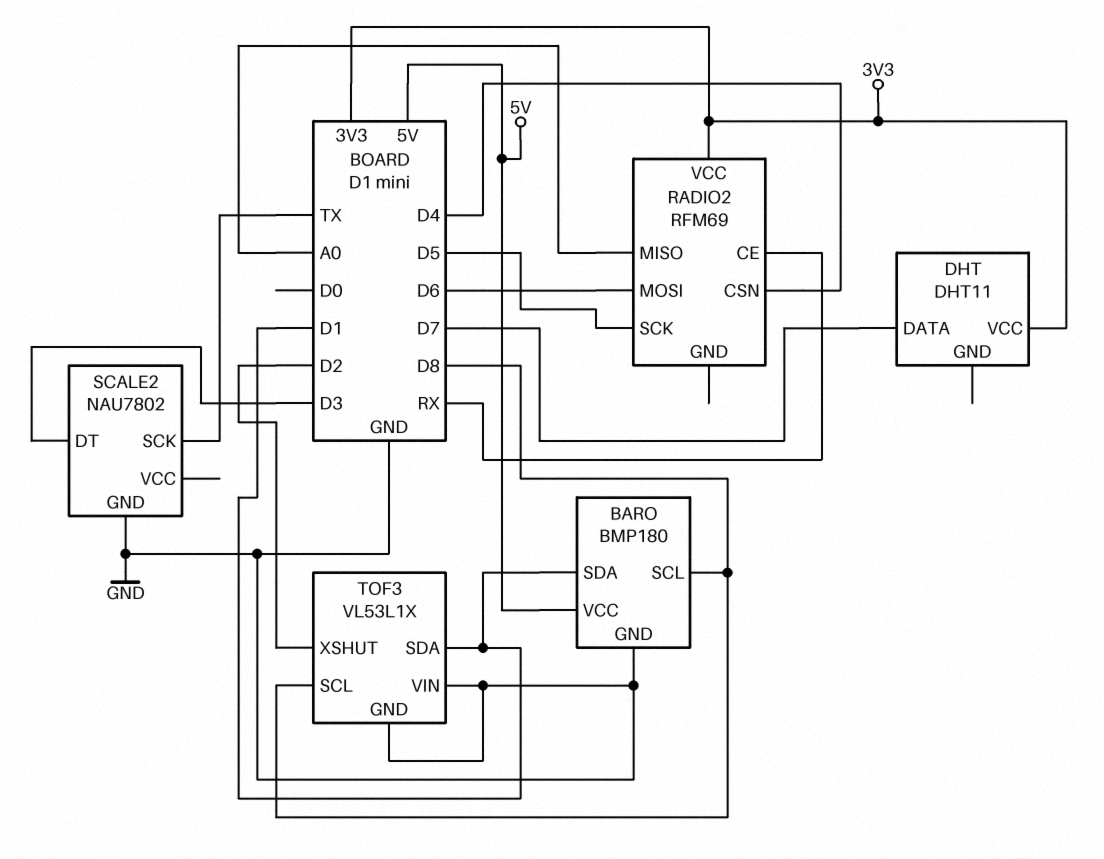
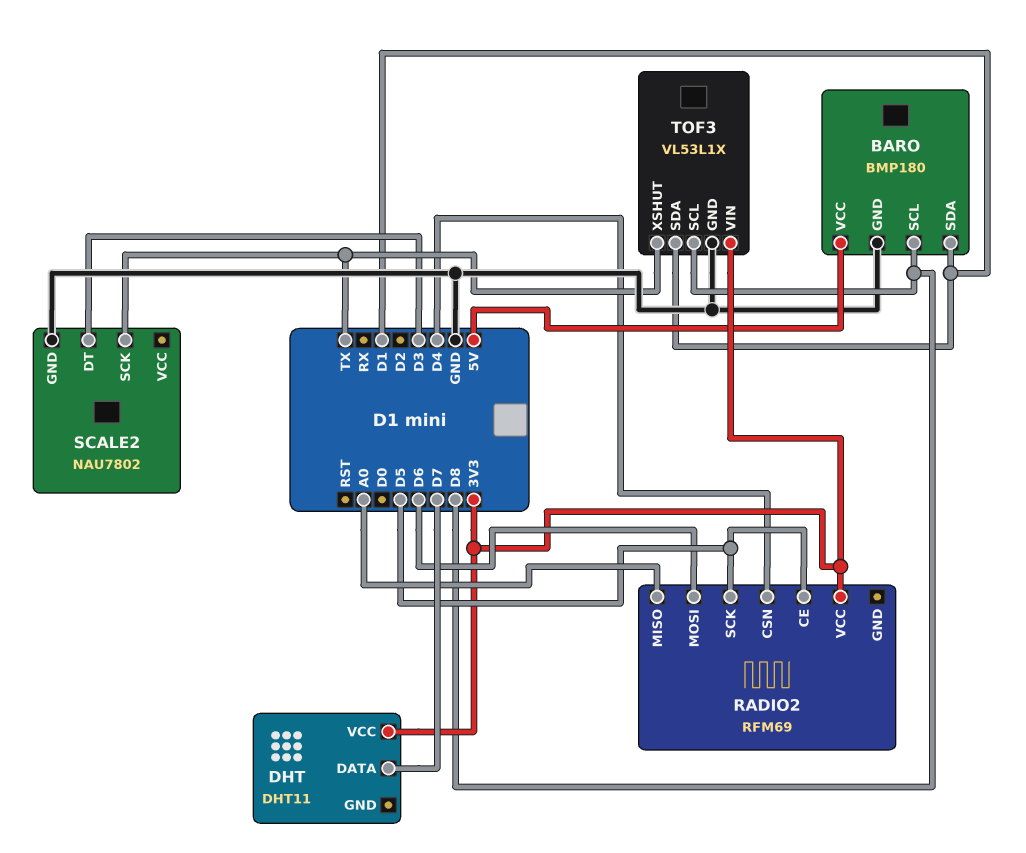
RADIO2 pin CE: RX -> D5
TOF3 pin VIN: GND -> 3V3
TOF3 pin XSHUT: D2 -> TX

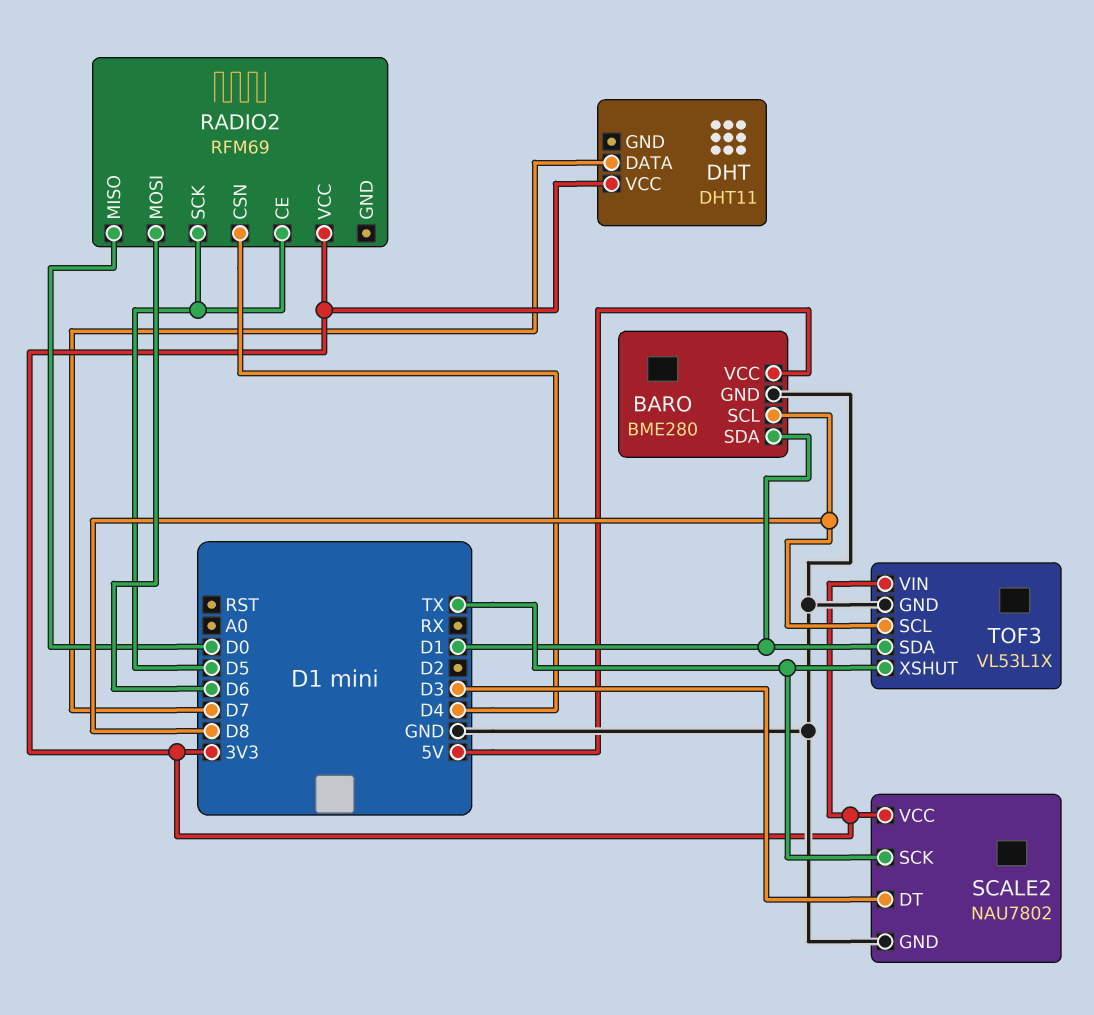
BARO: BMP180 -> BME280
RADIO2 pin MISO: A0 -> D0
SCALE2 pin VCC: none -> 3V3

